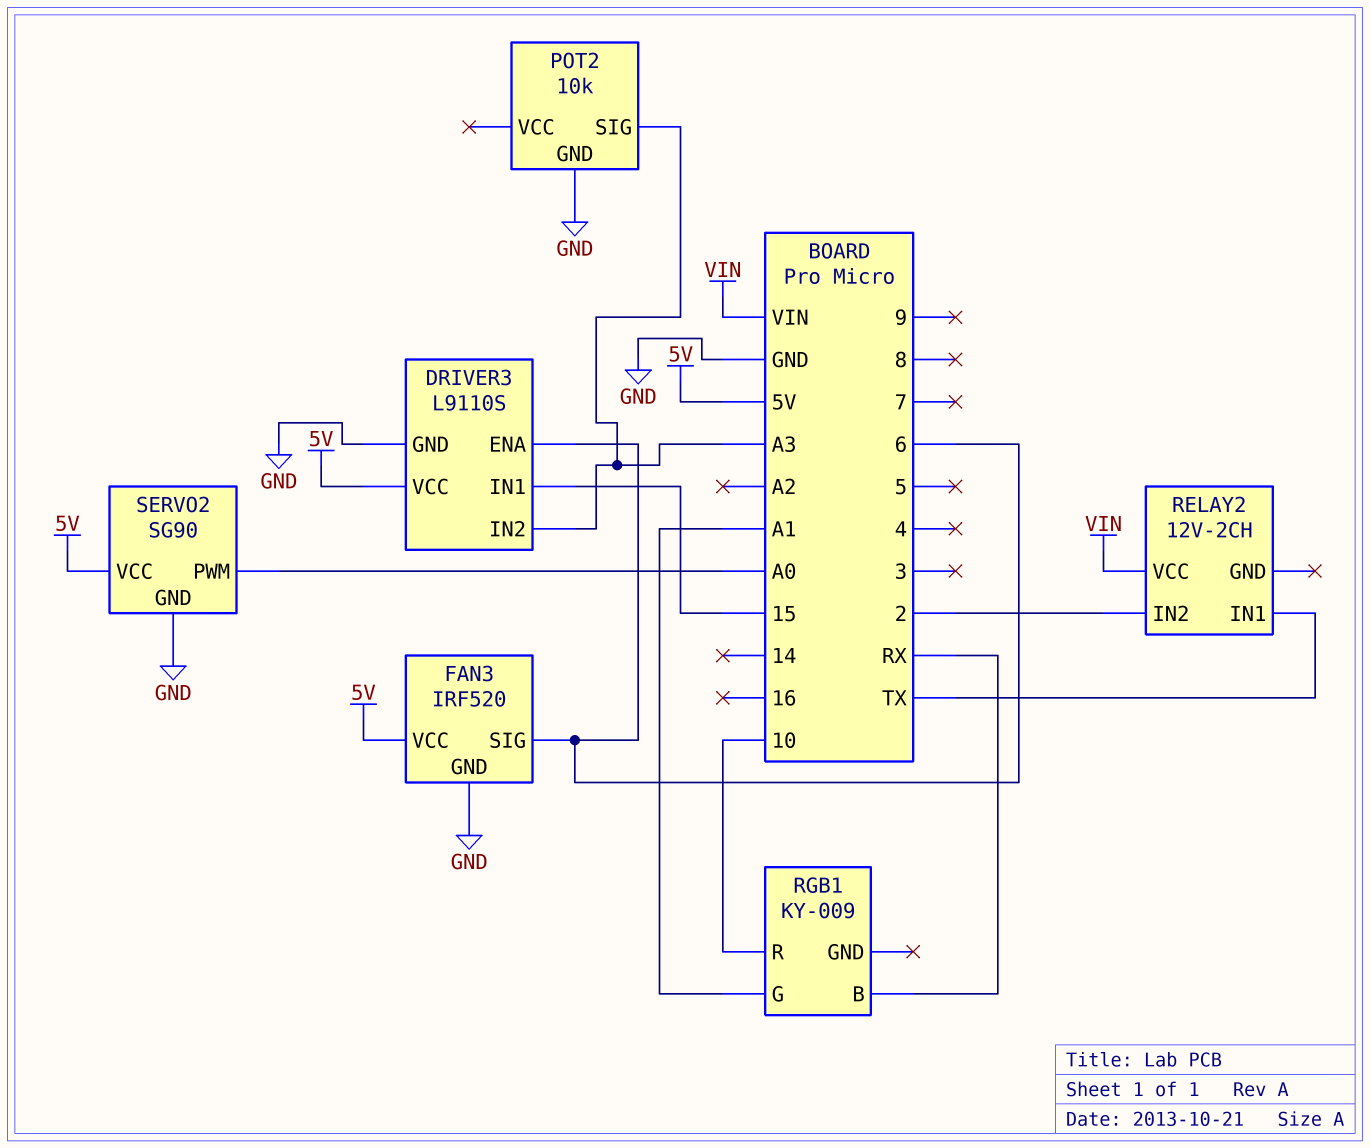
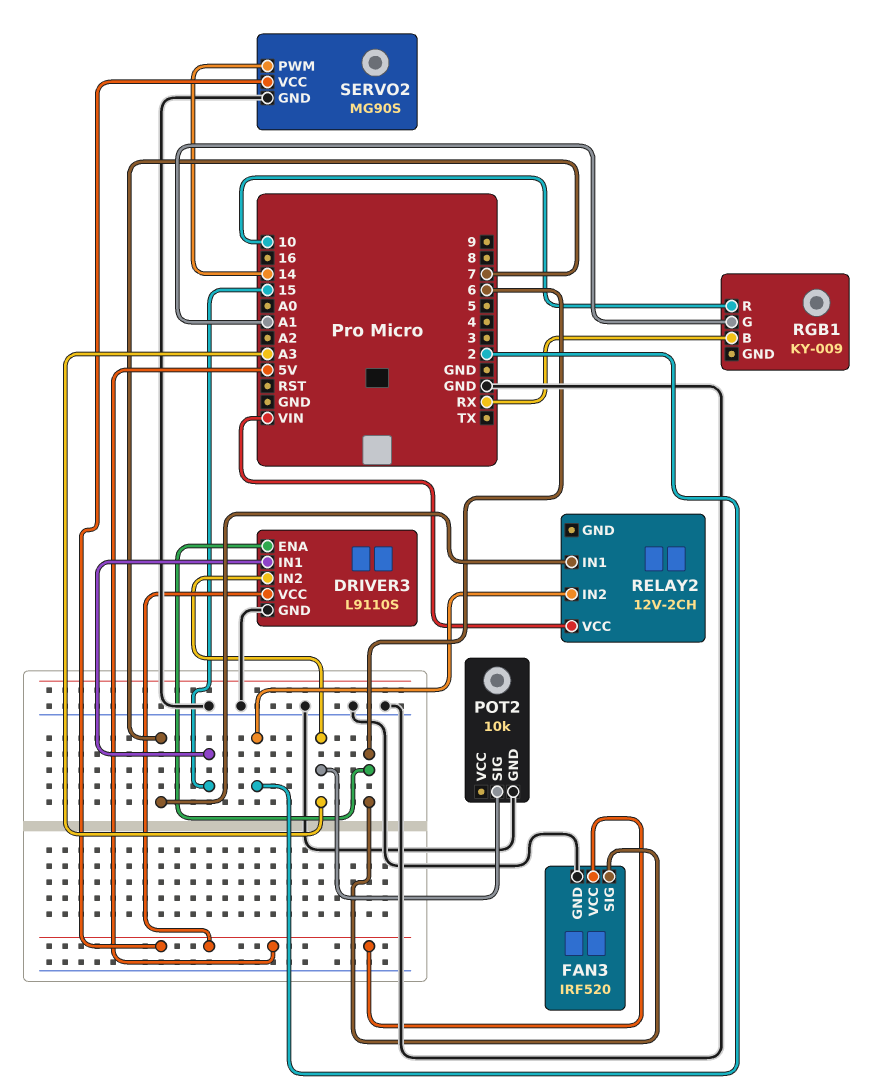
RELAY2 pin IN1: TX -> 7
SERVO2: SG90 -> MG90S
SERVO2 pin PWM: A0 -> 14

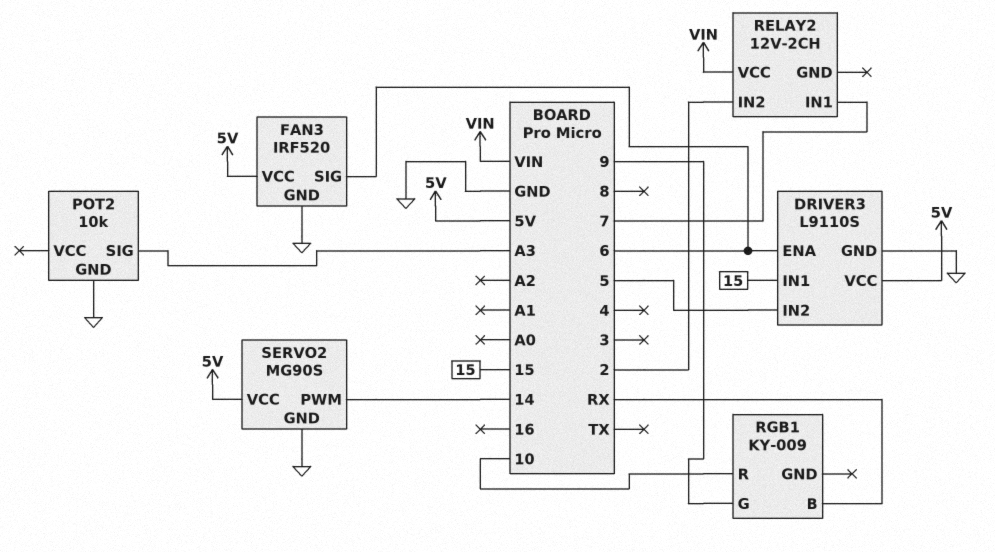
DRIVER3 pin IN2: A3 -> 5
RGB1 pin G: A1 -> 9

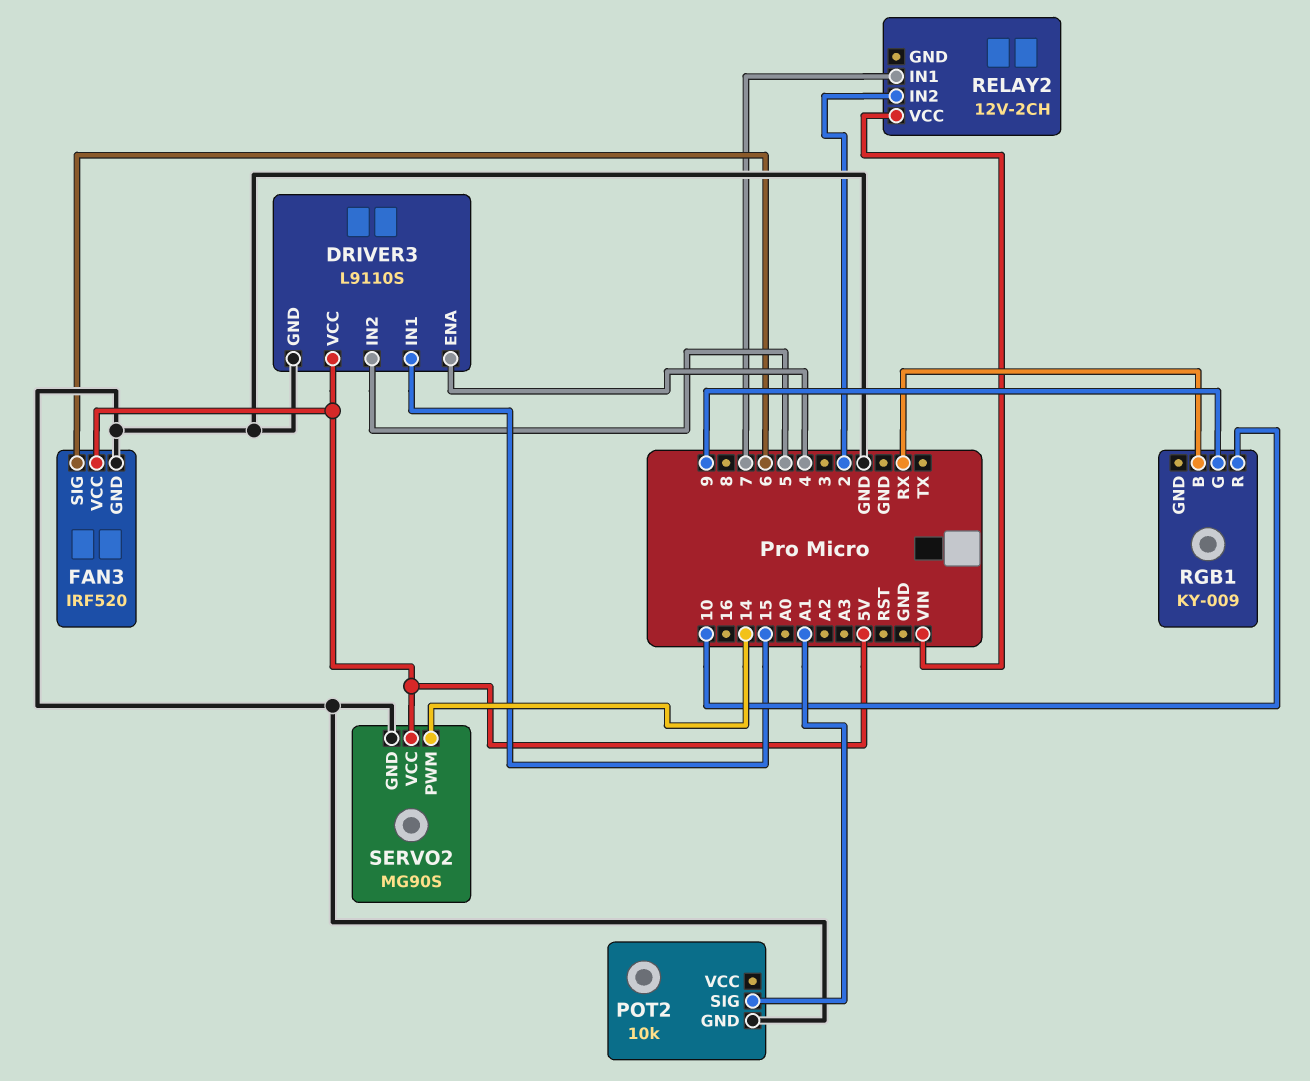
DRIVER3 pin ENA: 6 -> 4
POT2 pin SIG: A3 -> A1

